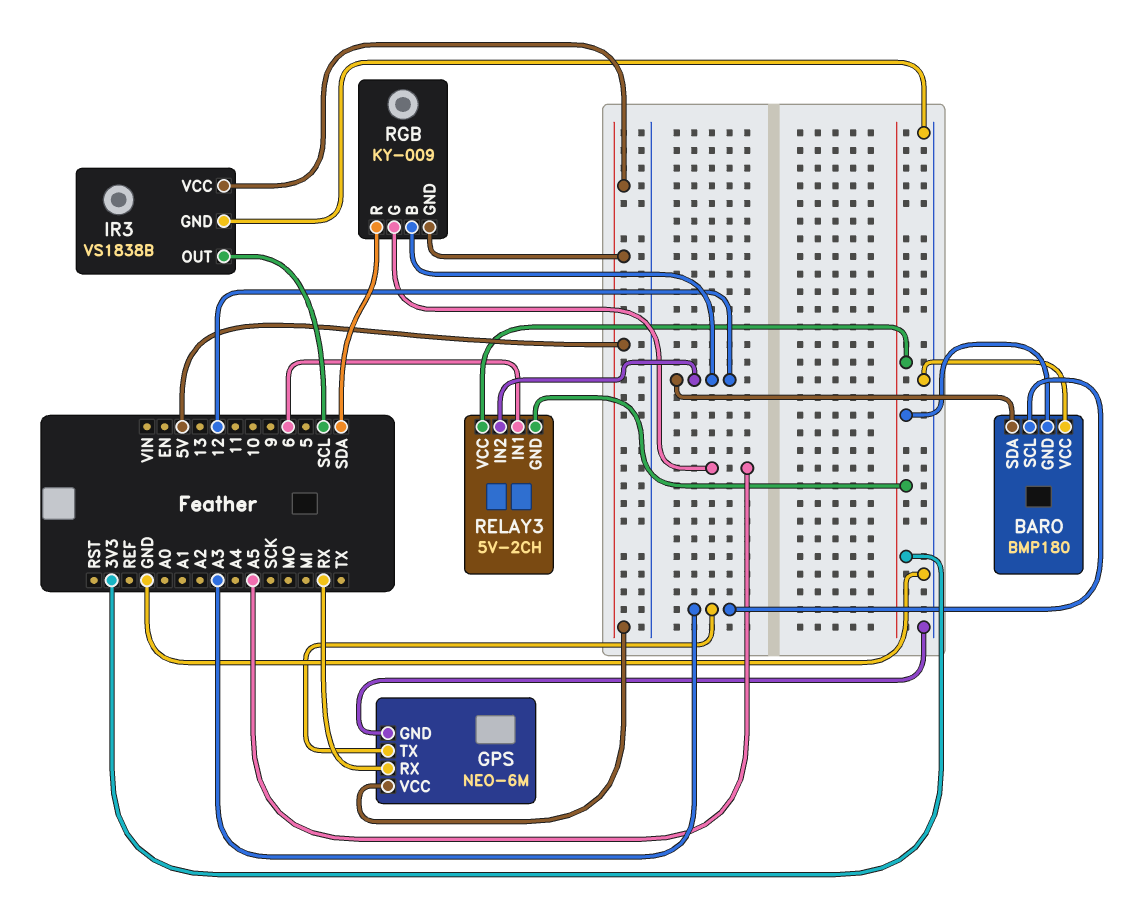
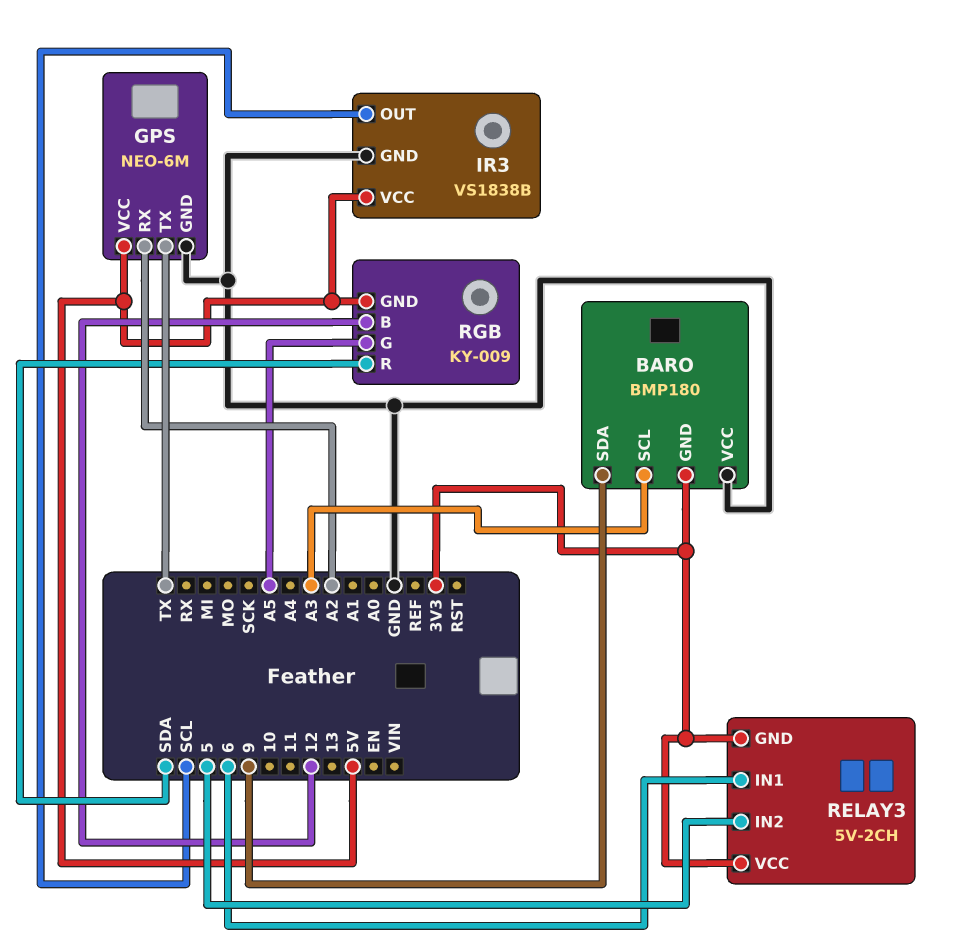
BARO pin SDA: 12 -> 9
GPS pin RX: RX -> A2
GPS pin TX: A3 -> TX
RELAY3 pin IN2: 12 -> 5

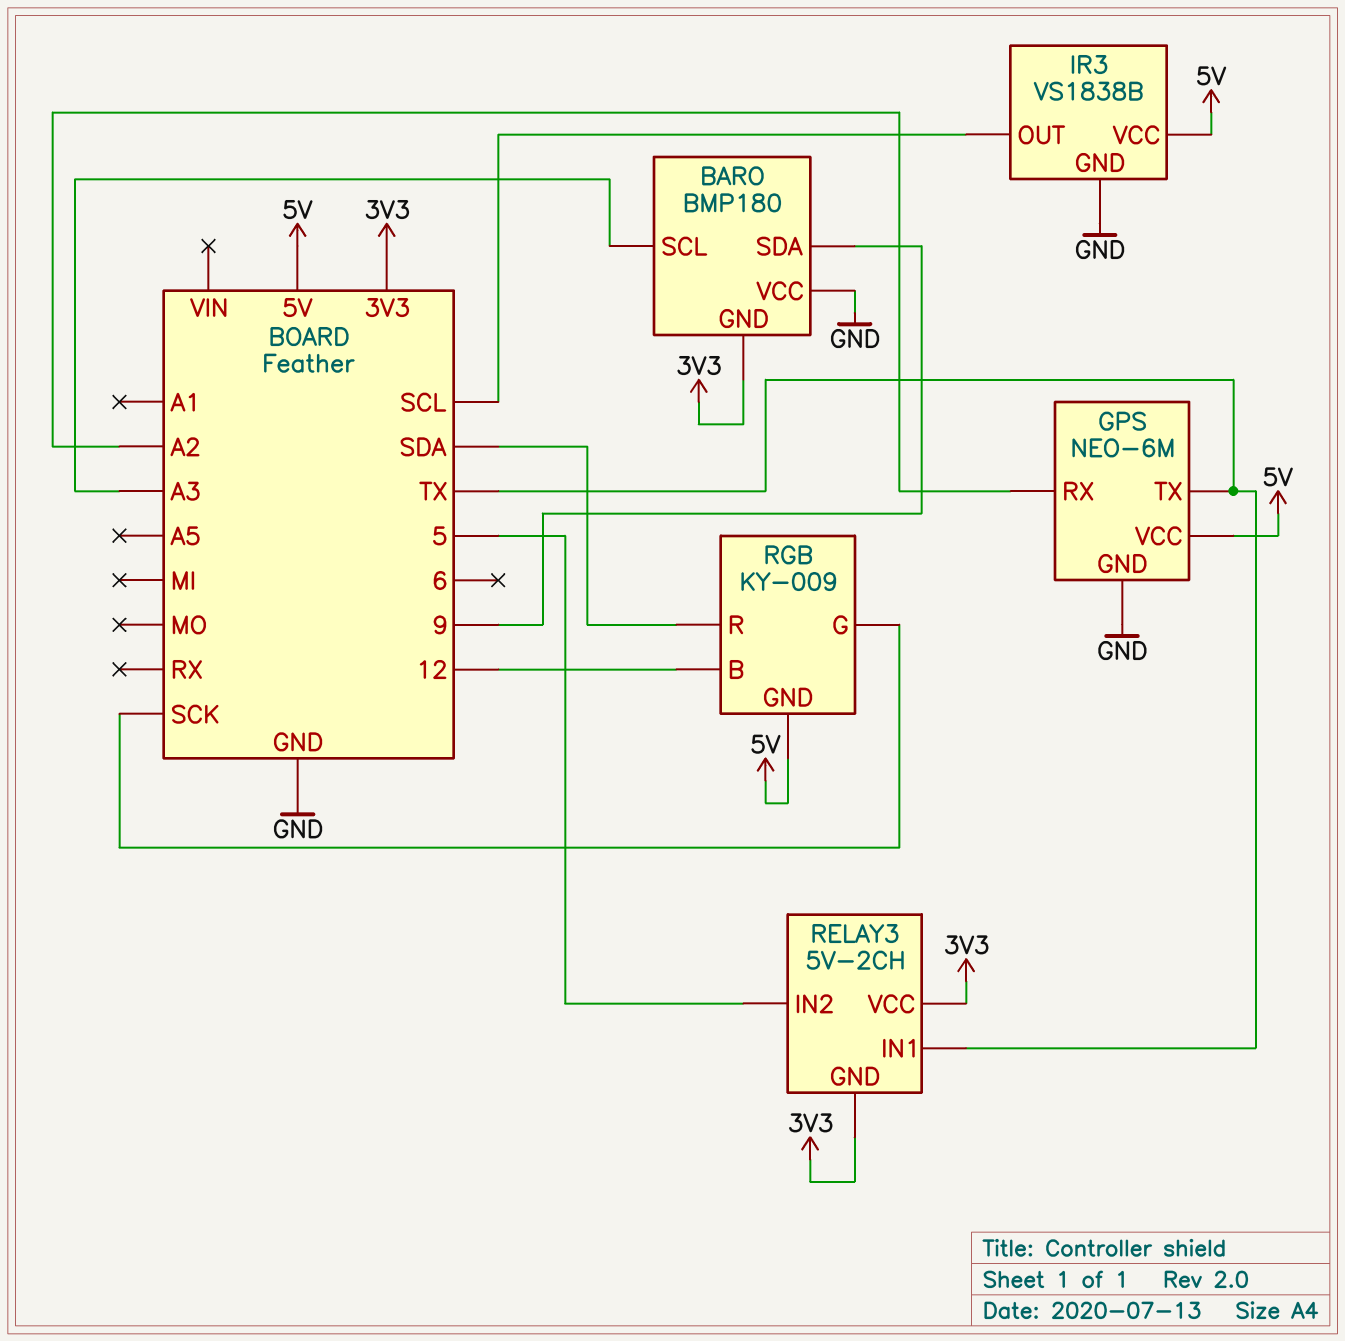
RELAY3 pin IN1: 6 -> TX
RGB pin G: A5 -> SCK

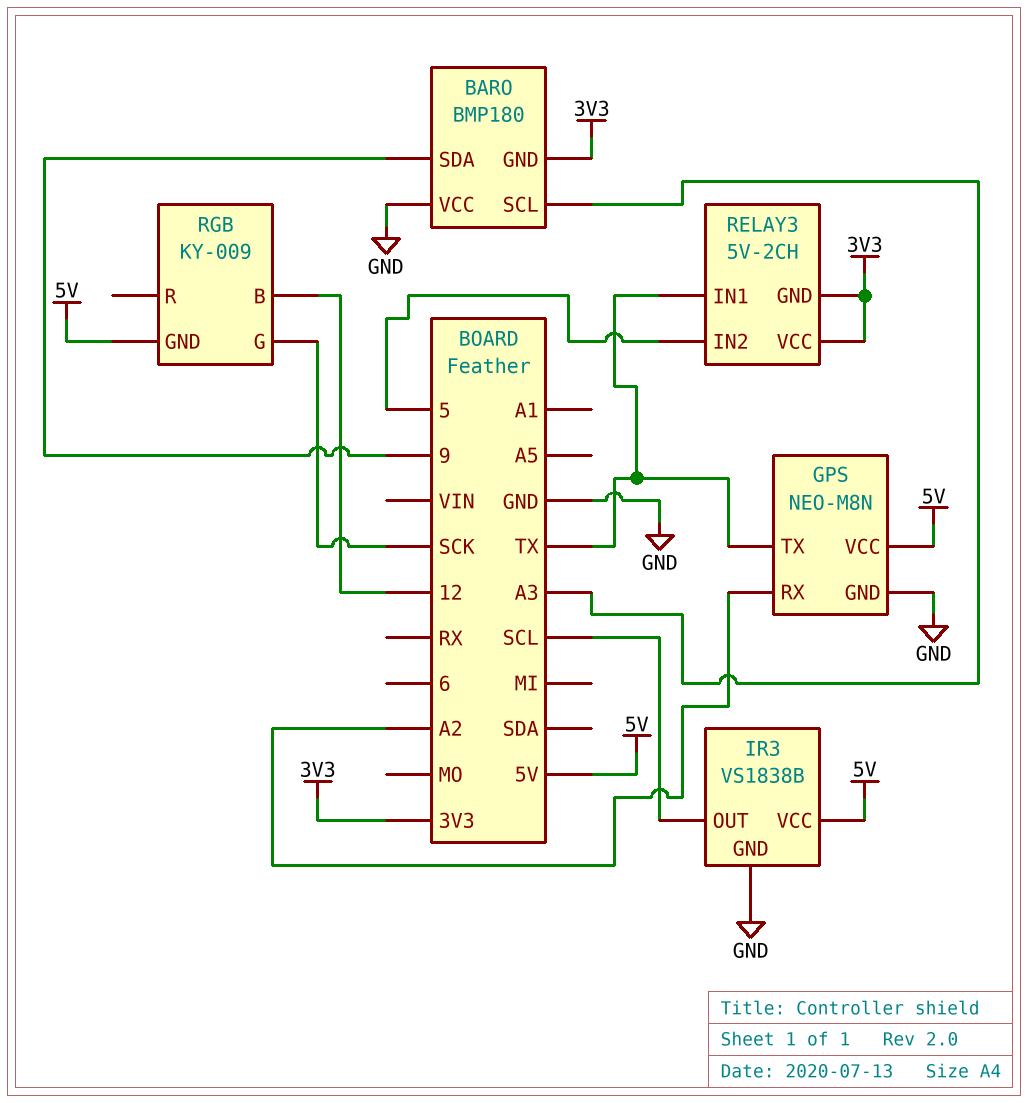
GPS: NEO-6M -> NEO-M8N
RGB pin R: SDA -> none

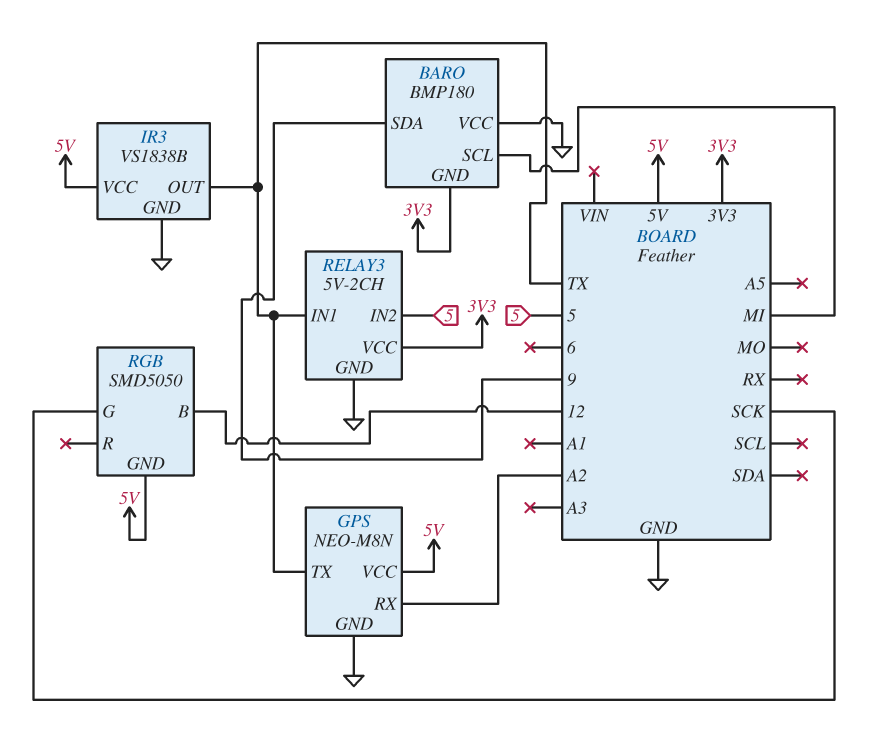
BARO pin SCL: A3 -> MI
IR3 pin OUT: SCL -> TX
RELAY3 pin GND: 3V3 -> GND
RGB: KY-009 -> SMD5050

